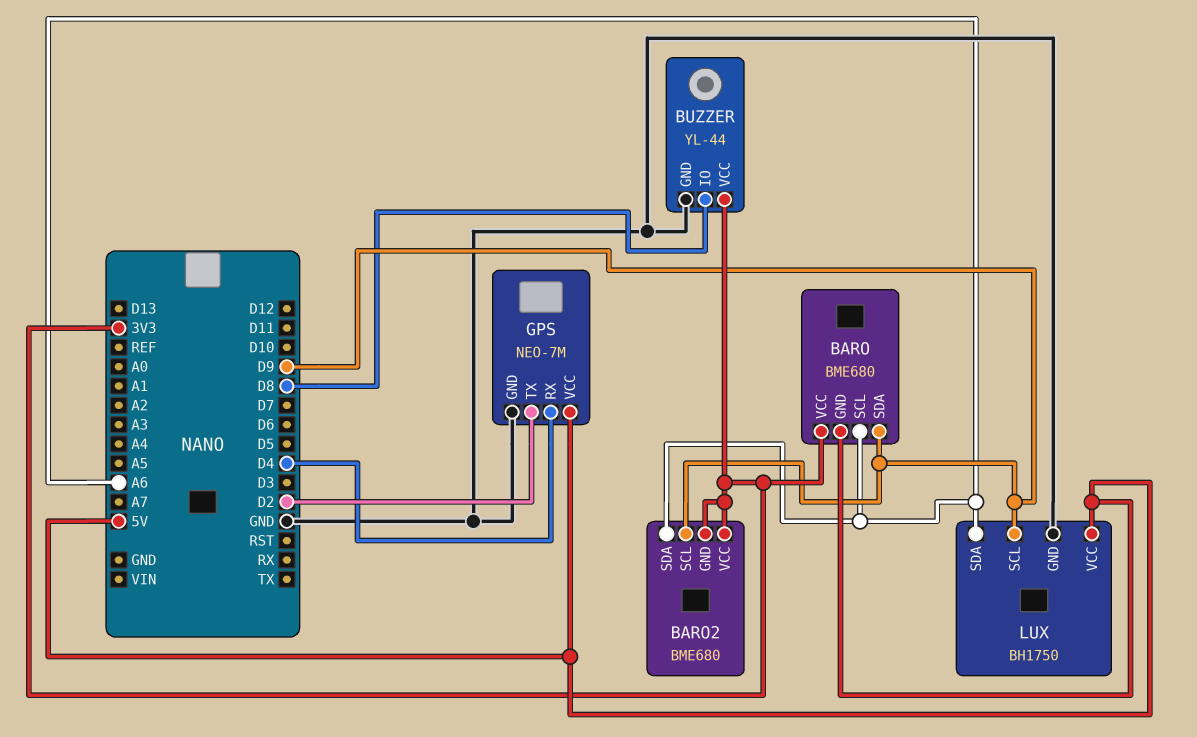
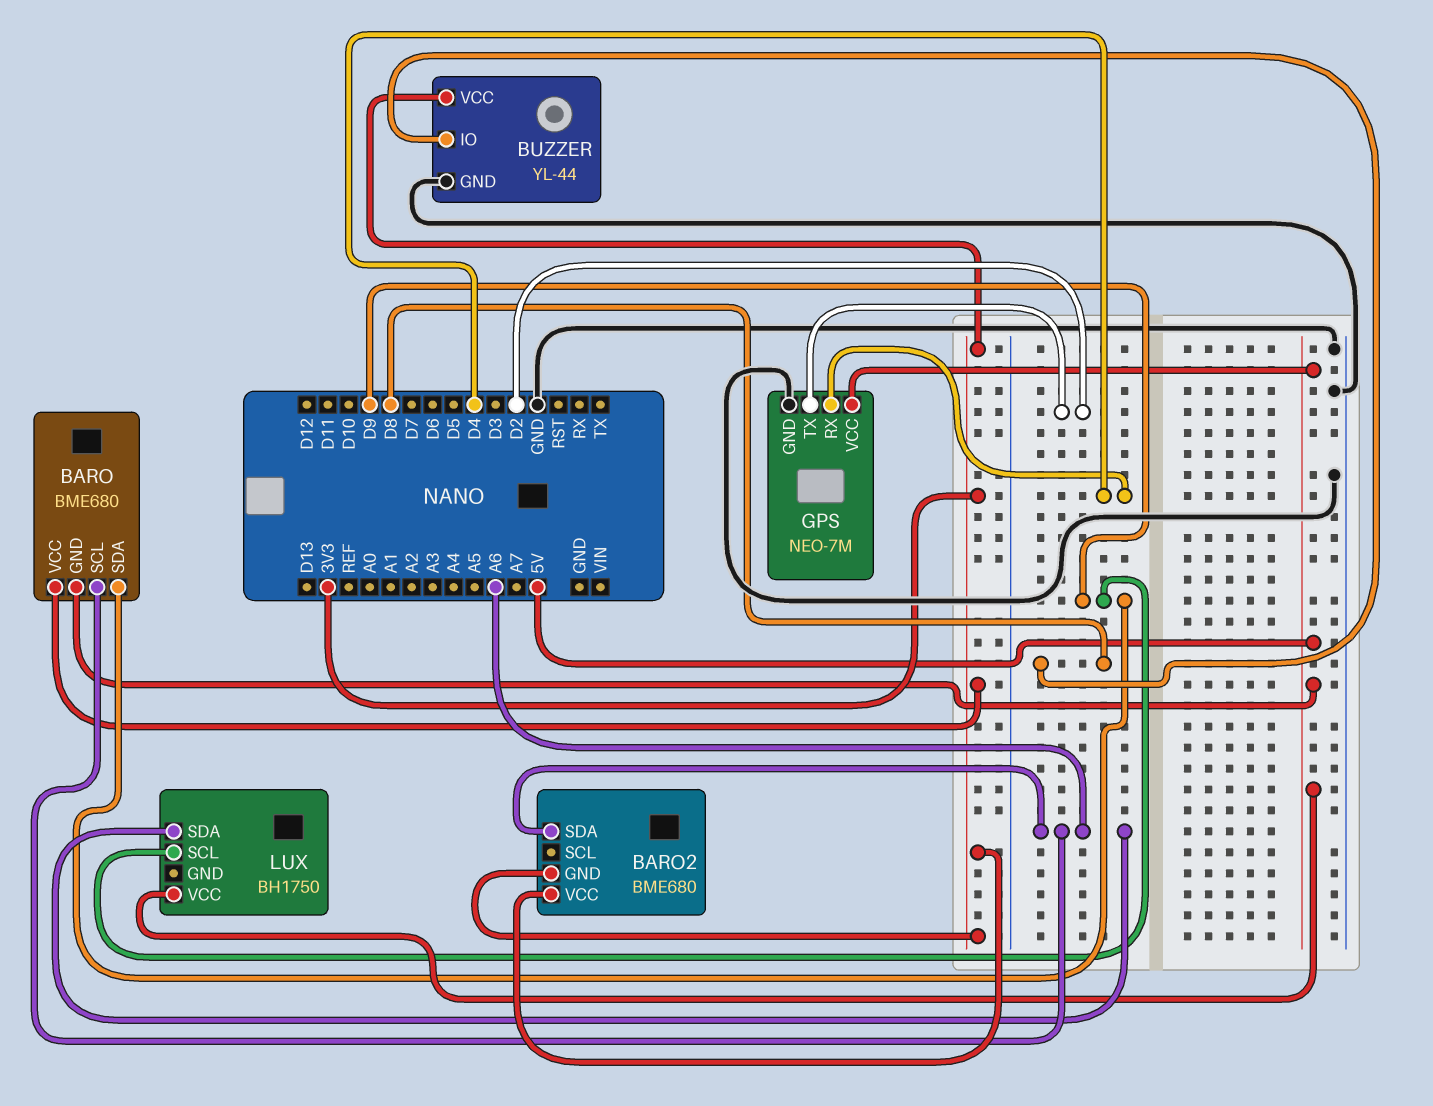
BARO2 pin SCL: D9 -> none
LUX pin GND: GND -> none

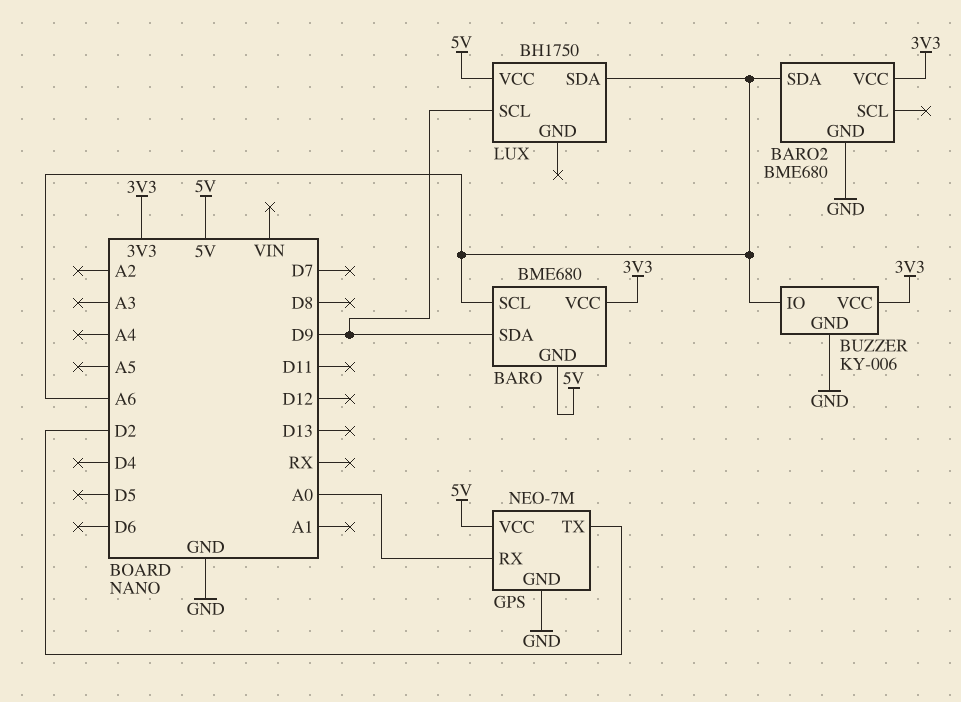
BARO2 pin GND: 3V3 -> GND
BUZZER: YL-44 -> KY-006
BUZZER pin IO: D8 -> A6
GPS pin RX: D4 -> A0

